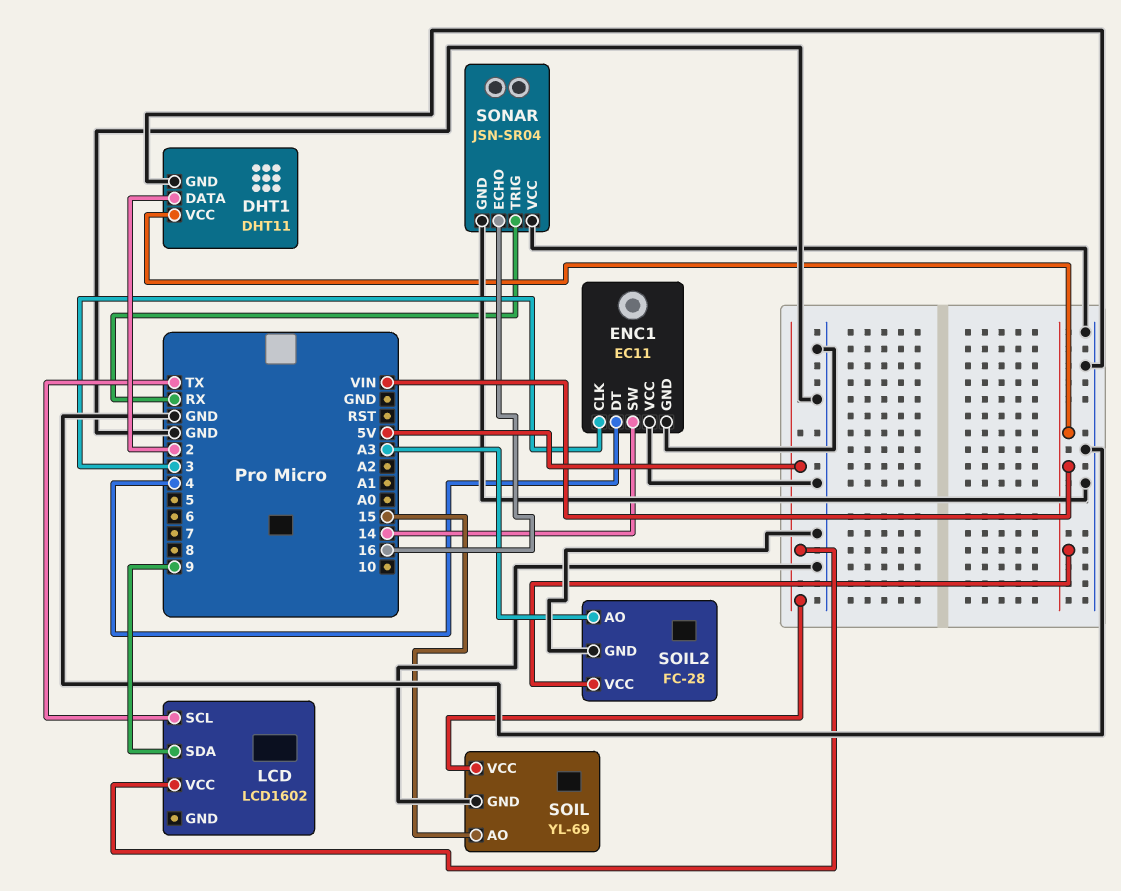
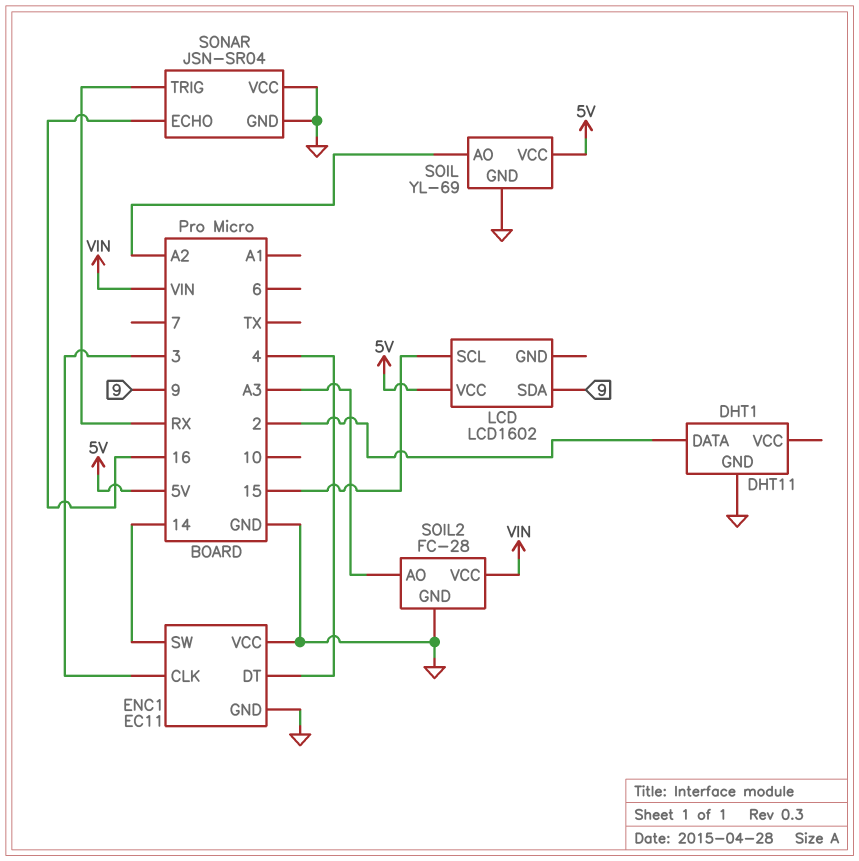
DHT1 pin VCC: VIN -> none
LCD pin SCL: TX -> 15
SOIL pin AO: 15 -> A2

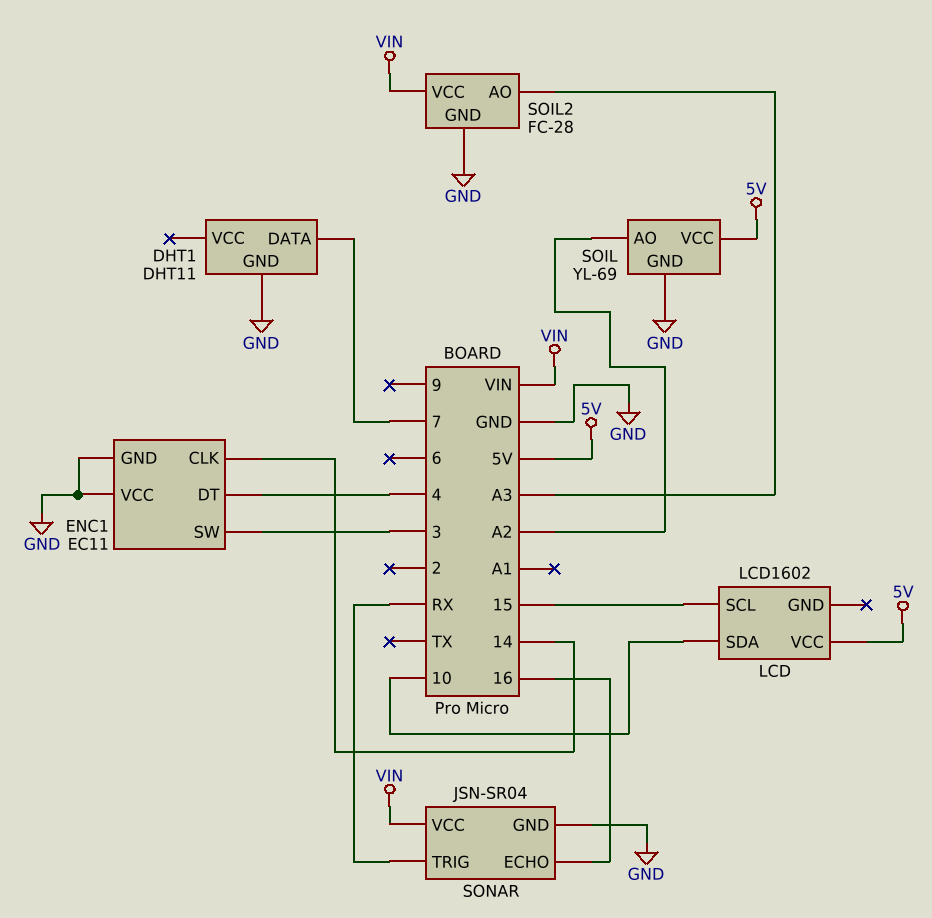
DHT1 pin DATA: 2 -> 7
ENC1 pin CLK: 3 -> 14
ENC1 pin SW: 14 -> 3
LCD pin SDA: 9 -> 10
SONAR pin VCC: GND -> VIN

